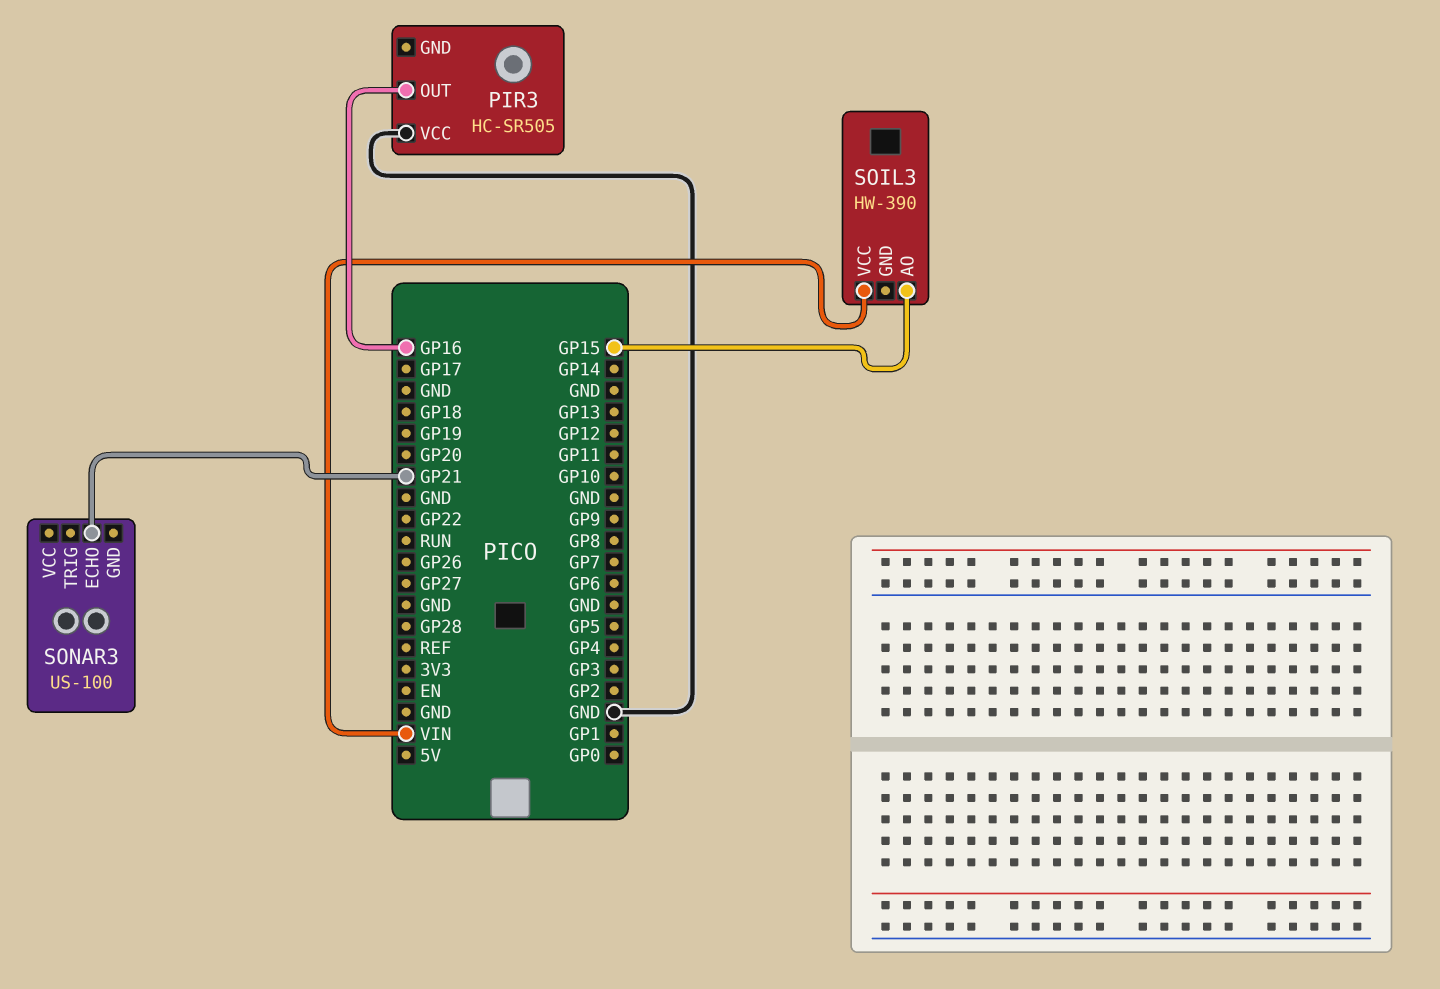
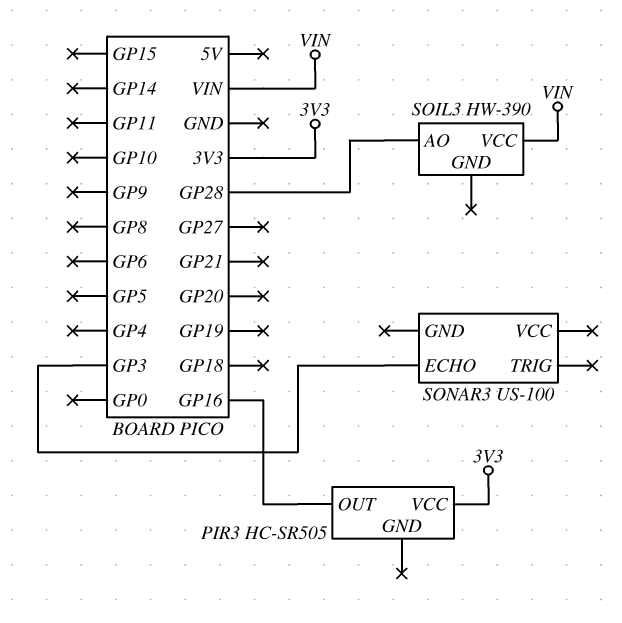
PIR3 pin VCC: GND -> 3V3
SOIL3 pin AO: GP15 -> GP28
SONAR3 pin ECHO: GP21 -> GP3

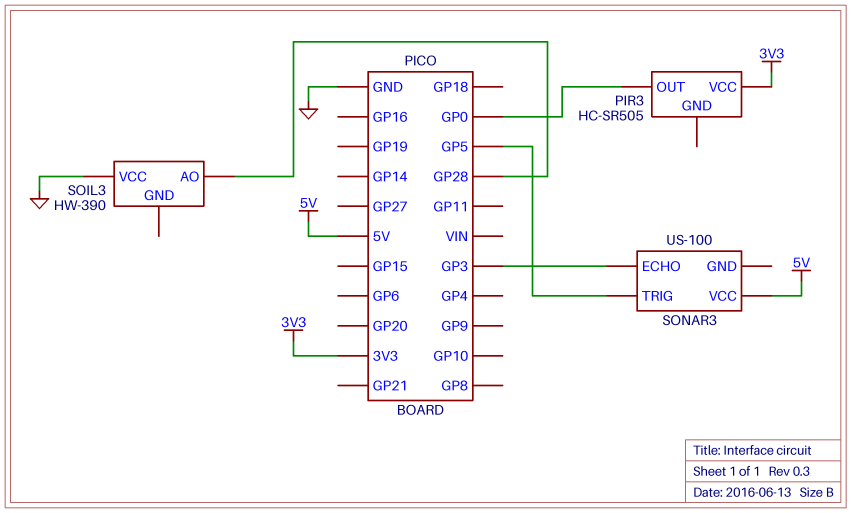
PIR3 pin OUT: GP16 -> GP0
SOIL3 pin VCC: VIN -> GND
SONAR3 pin TRIG: none -> GP5
SONAR3 pin VCC: none -> 5V

